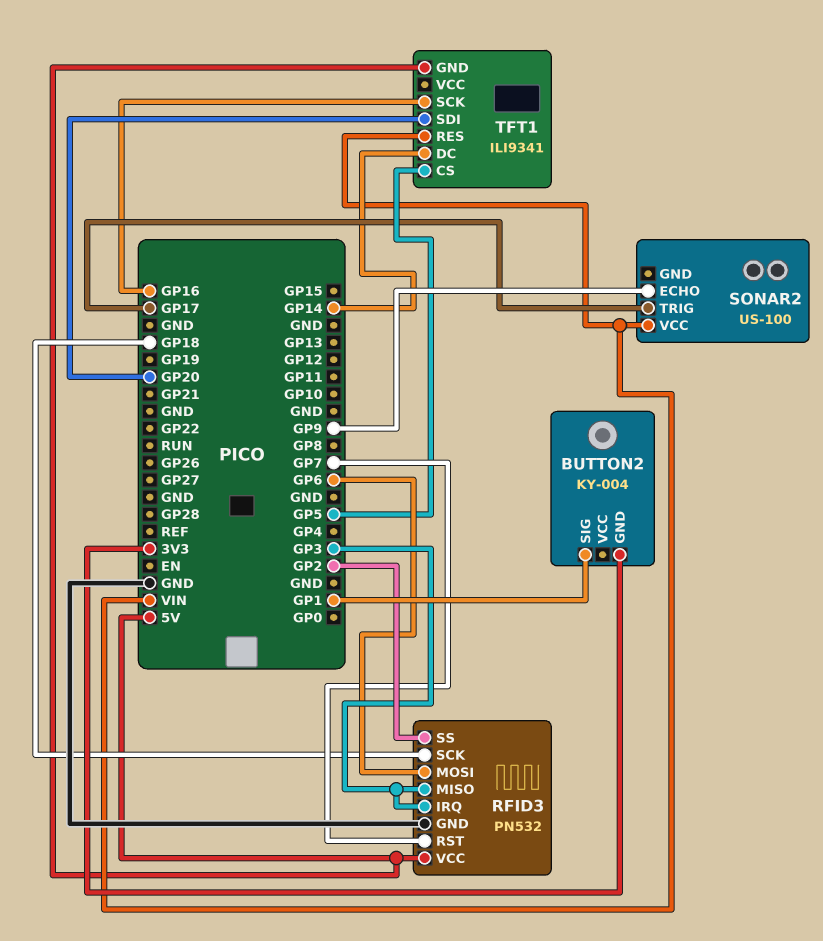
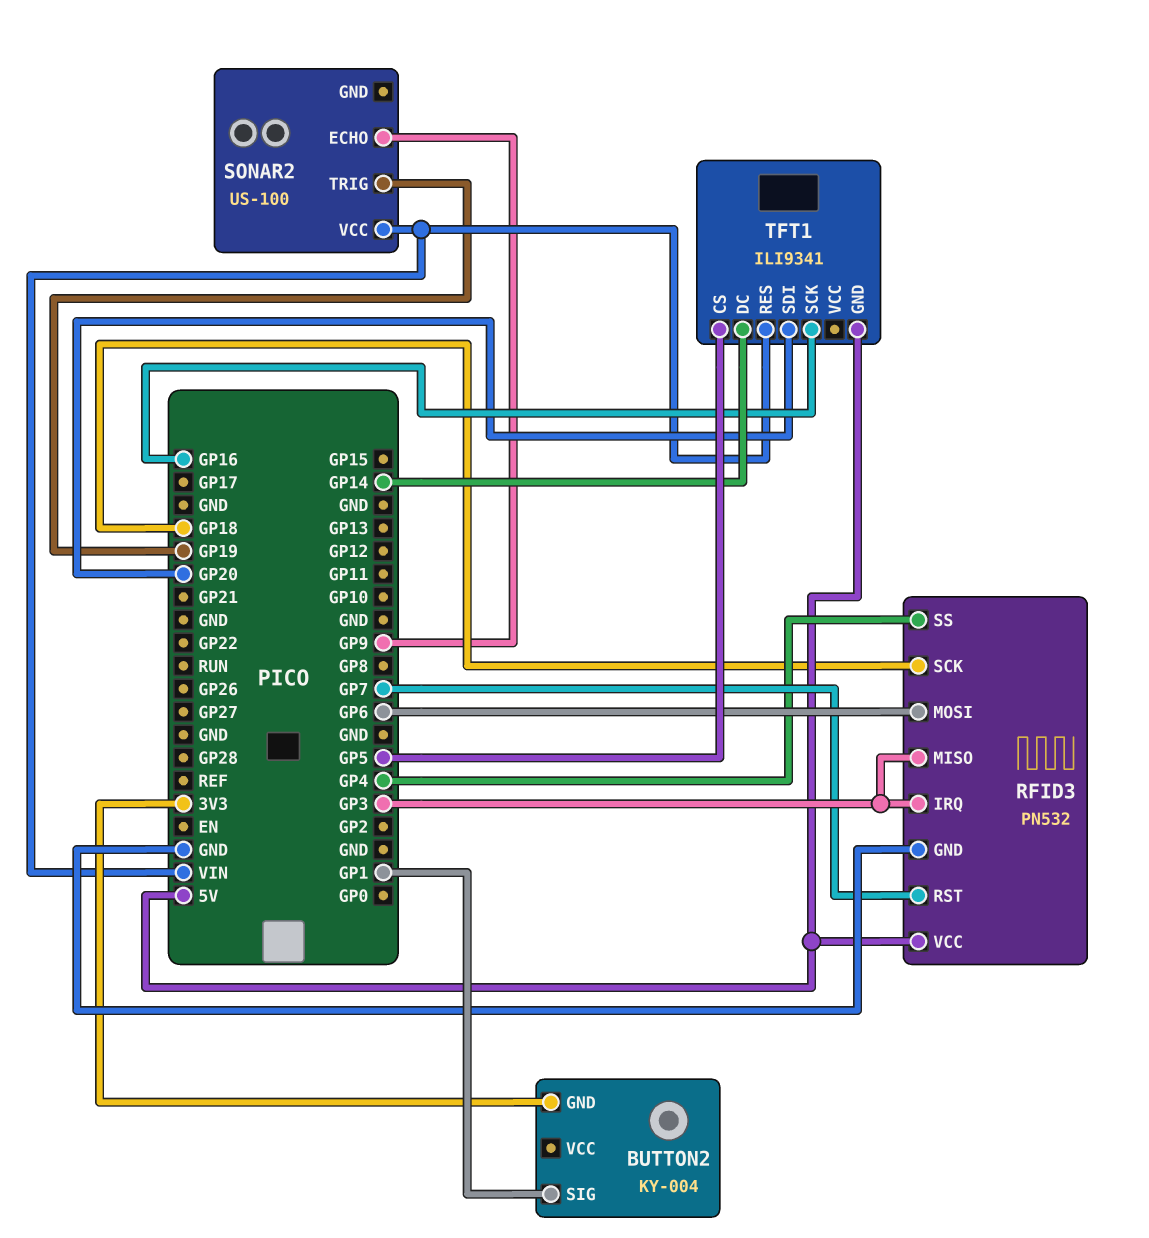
RFID3 pin SS: GP2 -> GP4
SONAR2 pin TRIG: GP17 -> GP19

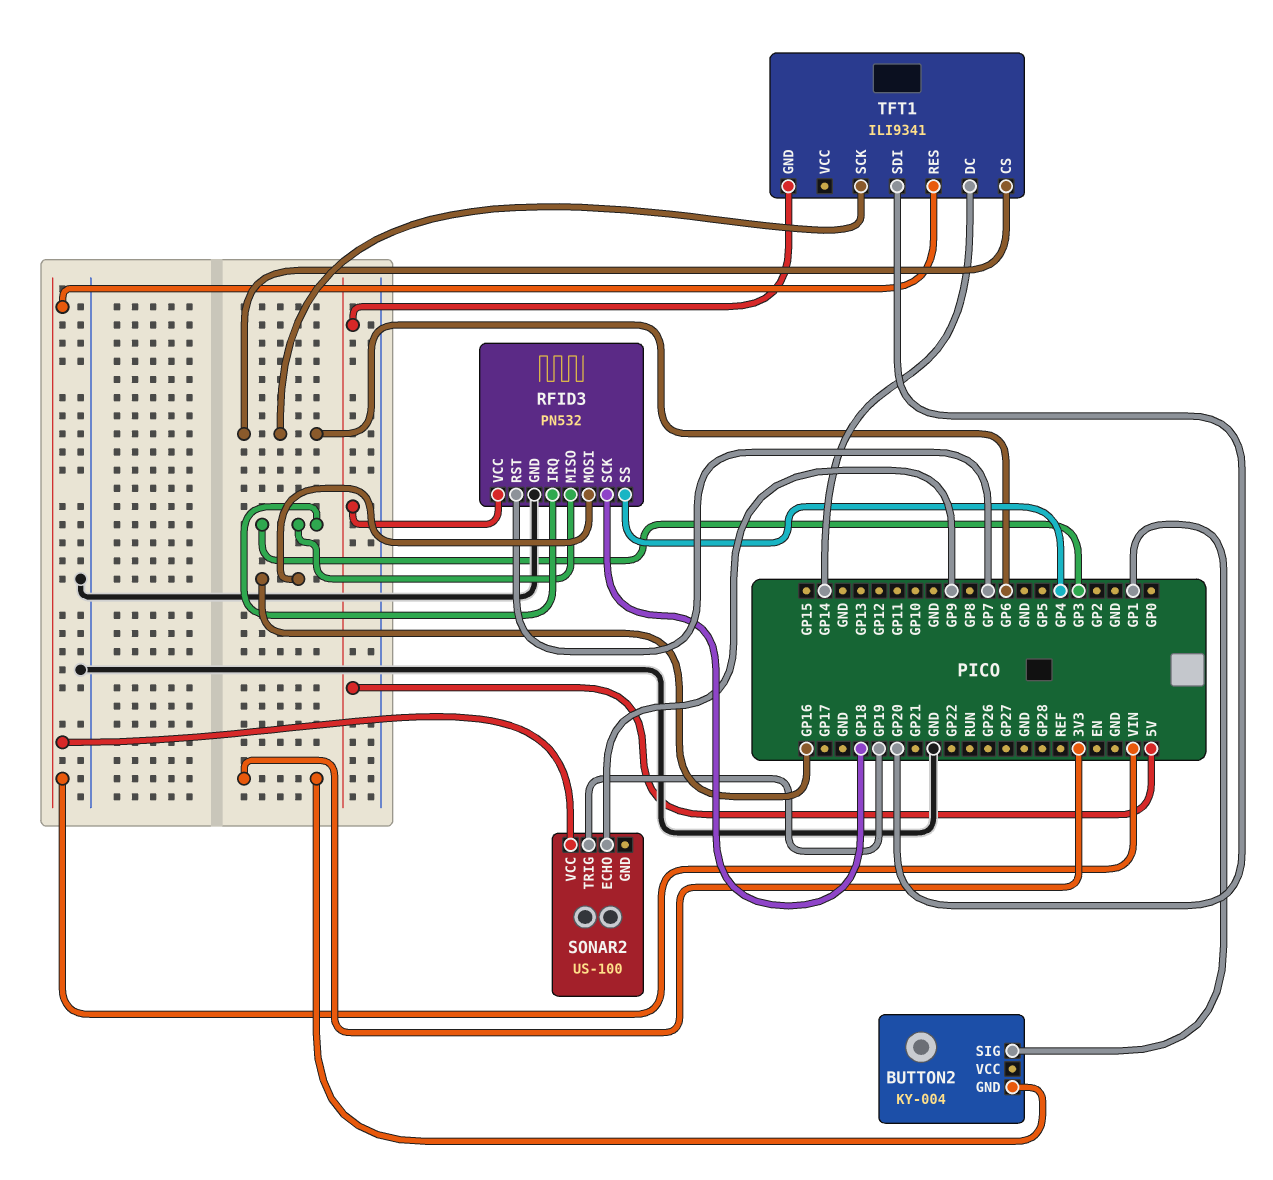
RFID3 pin MOSI: GP6 -> GP16
TFT1 pin CS: GP5 -> GP6
TFT1 pin SCK: GP16 -> GP6

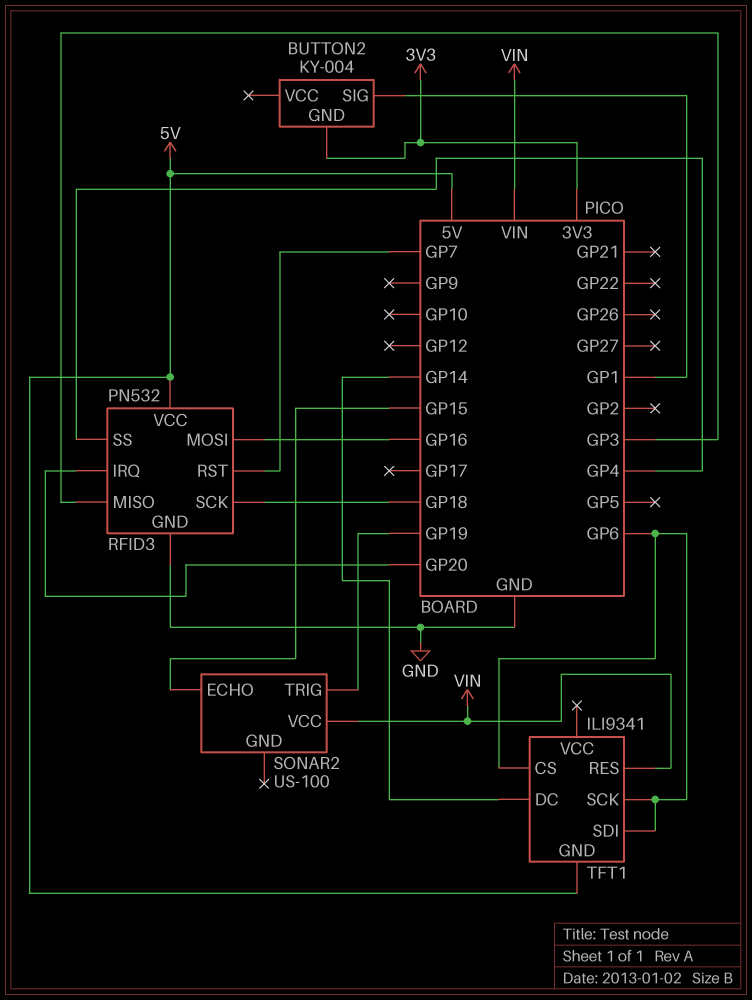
RFID3 pin IRQ: GP3 -> GP20
SONAR2 pin ECHO: GP9 -> GP15
TFT1 pin SDI: GP20 -> GP6

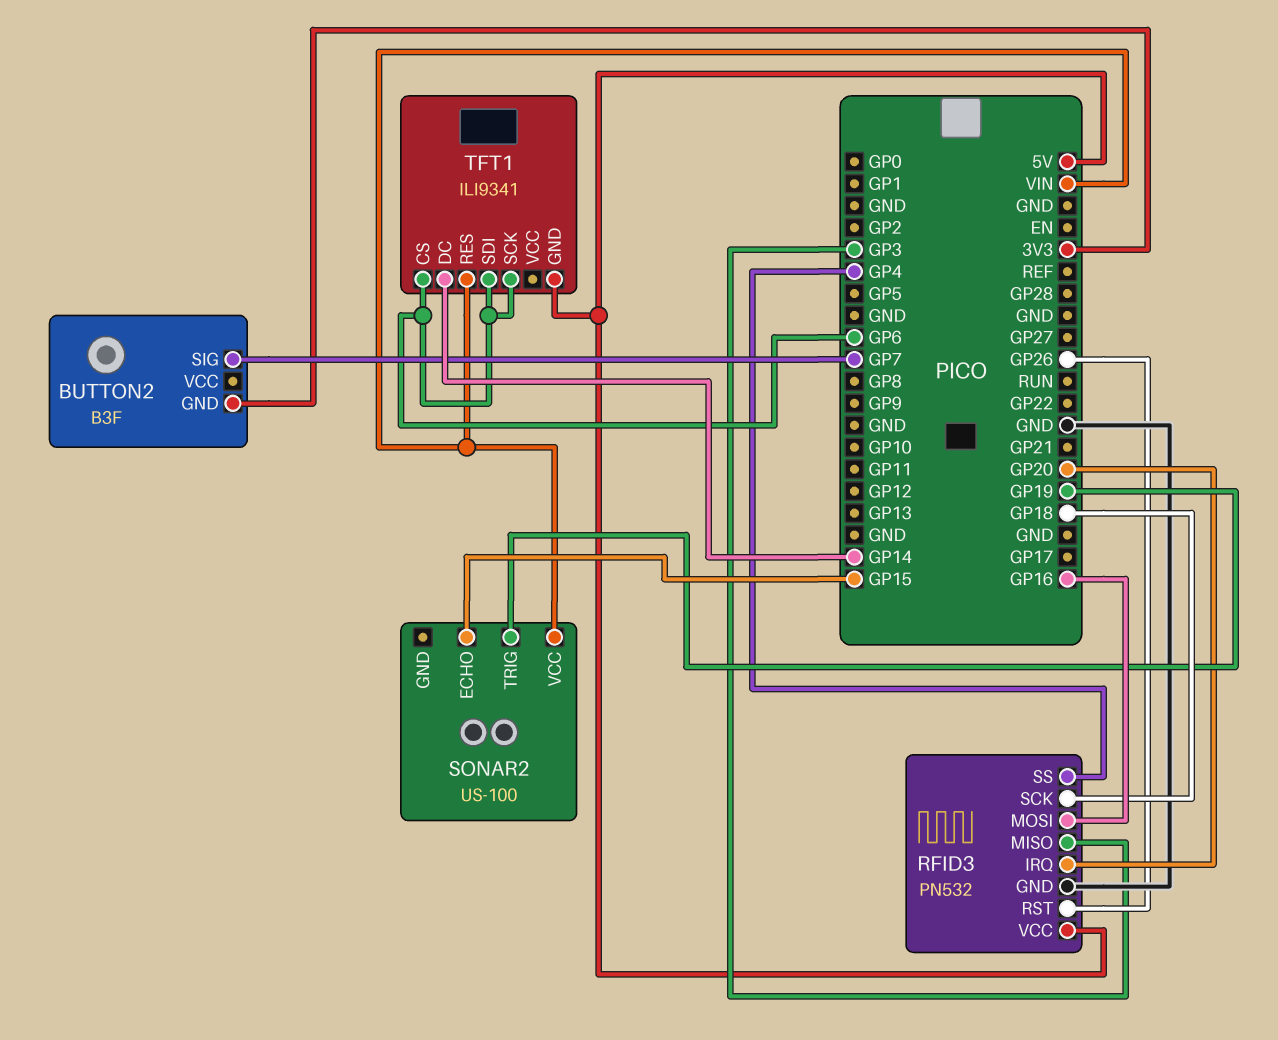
BUTTON2: KY-004 -> B3F
BUTTON2 pin SIG: GP1 -> GP7
RFID3 pin RST: GP7 -> GP26

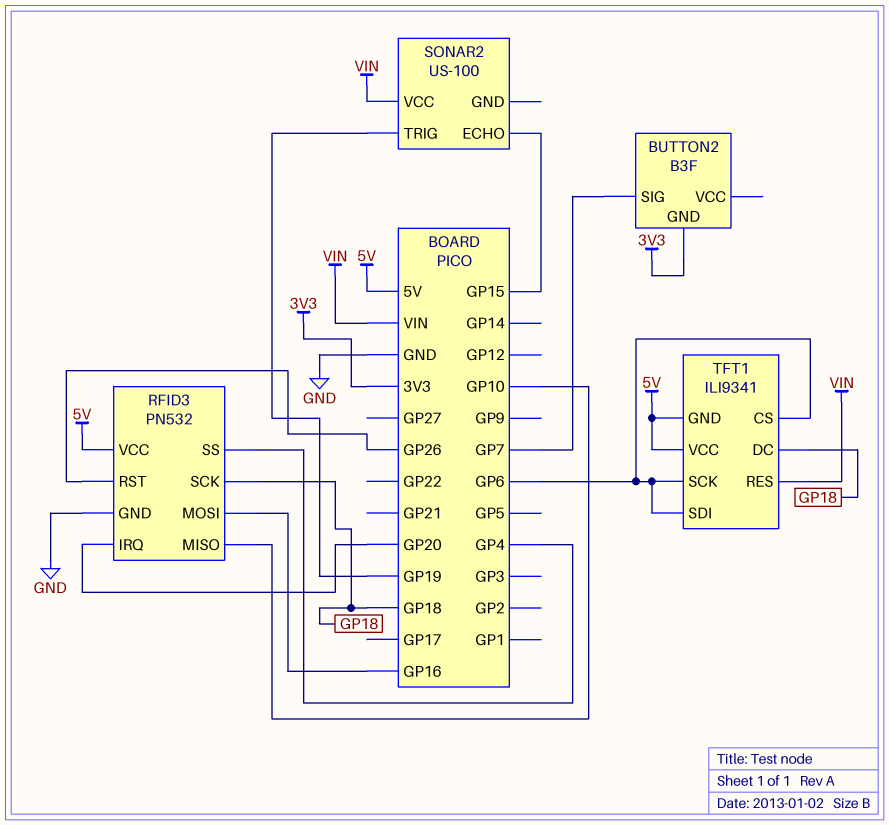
RFID3 pin MISO: GP3 -> GP10
TFT1 pin DC: GP14 -> GP18
TFT1 pin VCC: none -> 5V

